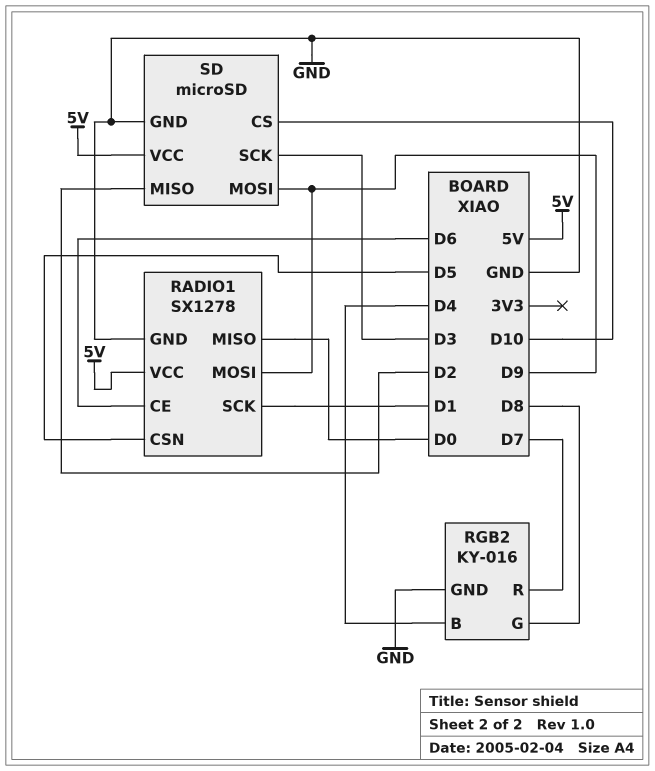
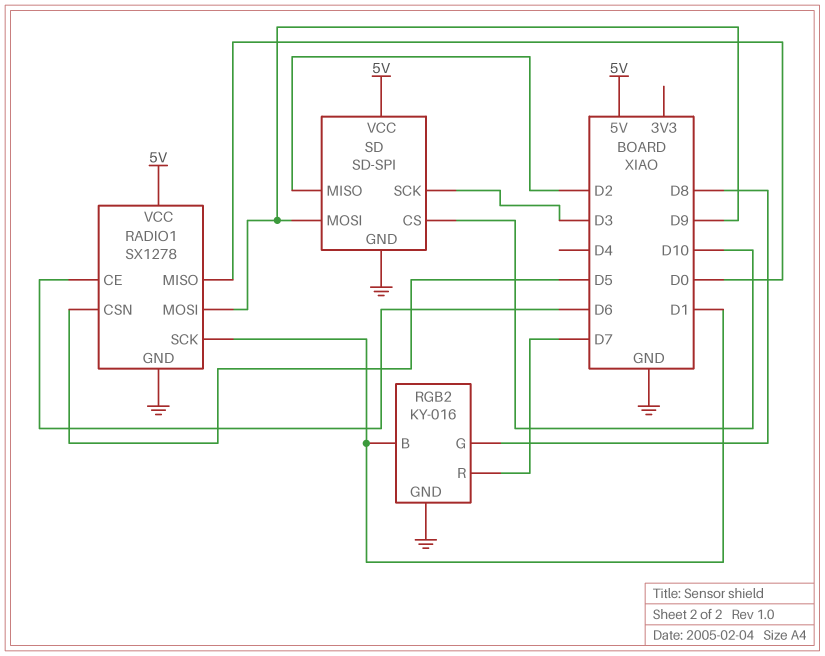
RGB2 pin B: D4 -> D1
SD: microSD -> SD-SPI

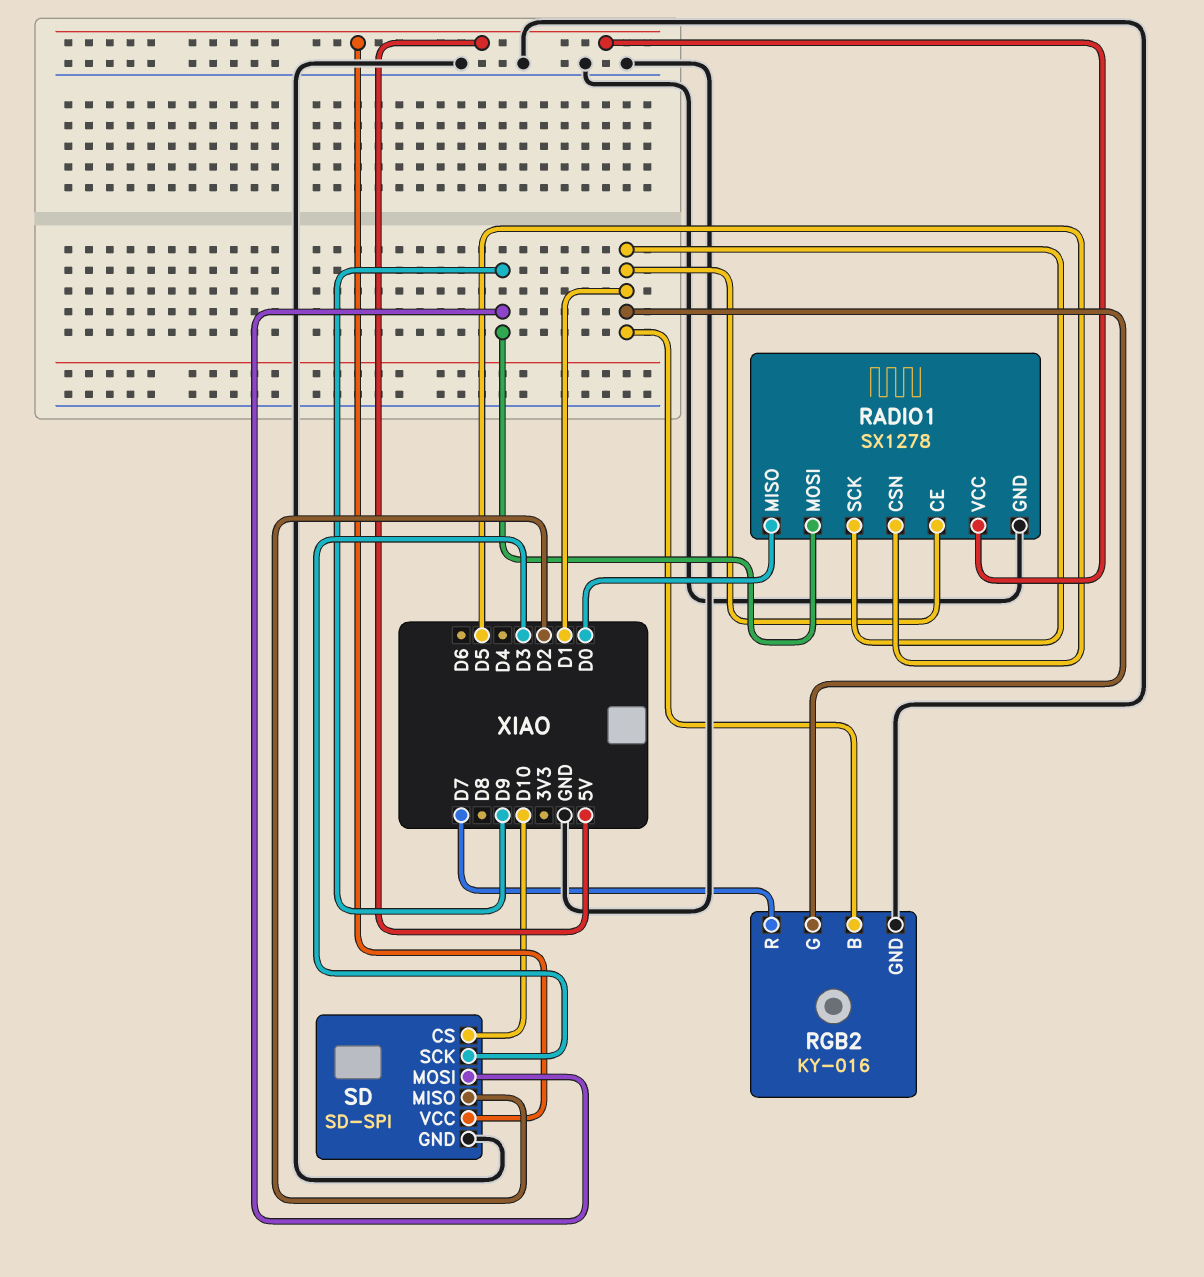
RADIO1 pin CE: D6 -> D1
RGB2 pin G: D8 -> D1

